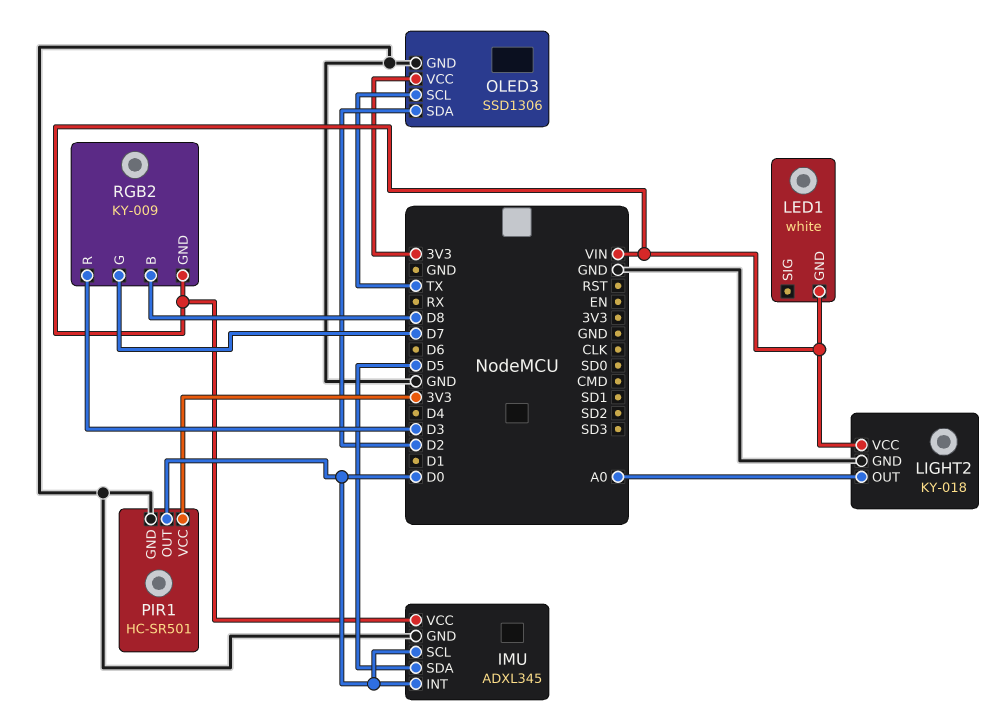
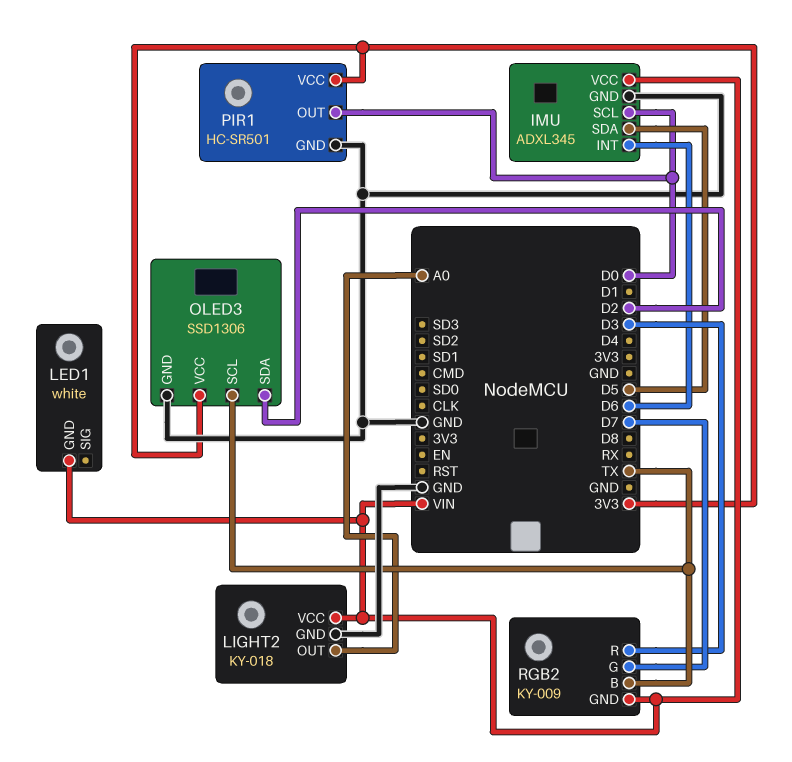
IMU pin INT: D0 -> D6
RGB2 pin B: D8 -> TX

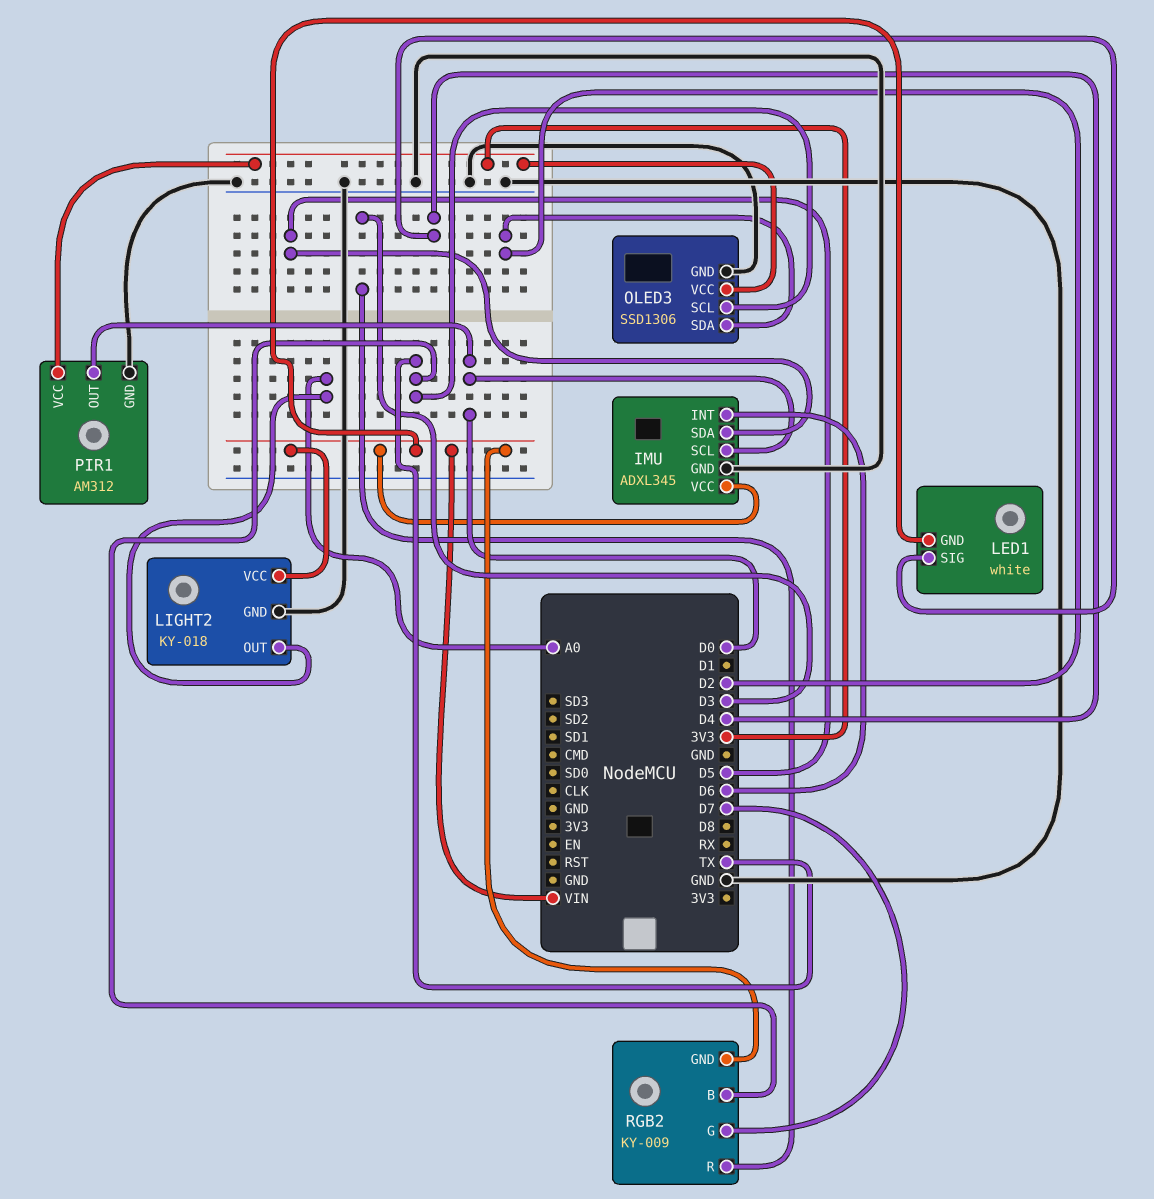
LED1 pin SIG: none -> D4
PIR1: HC-SR501 -> AM312

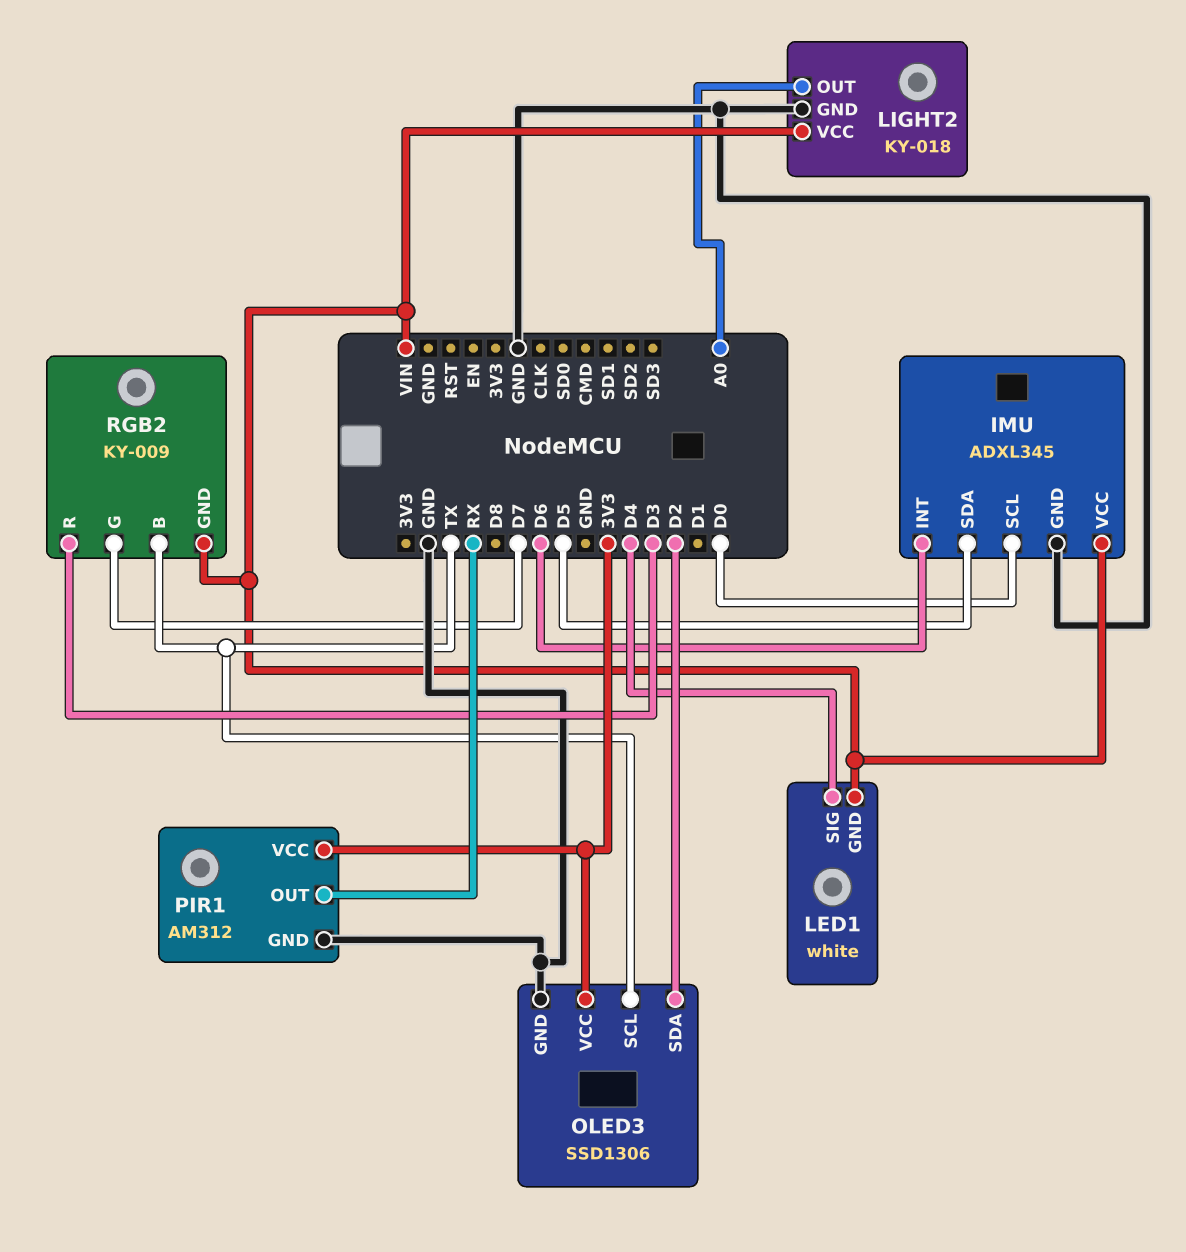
PIR1 pin OUT: D0 -> RX

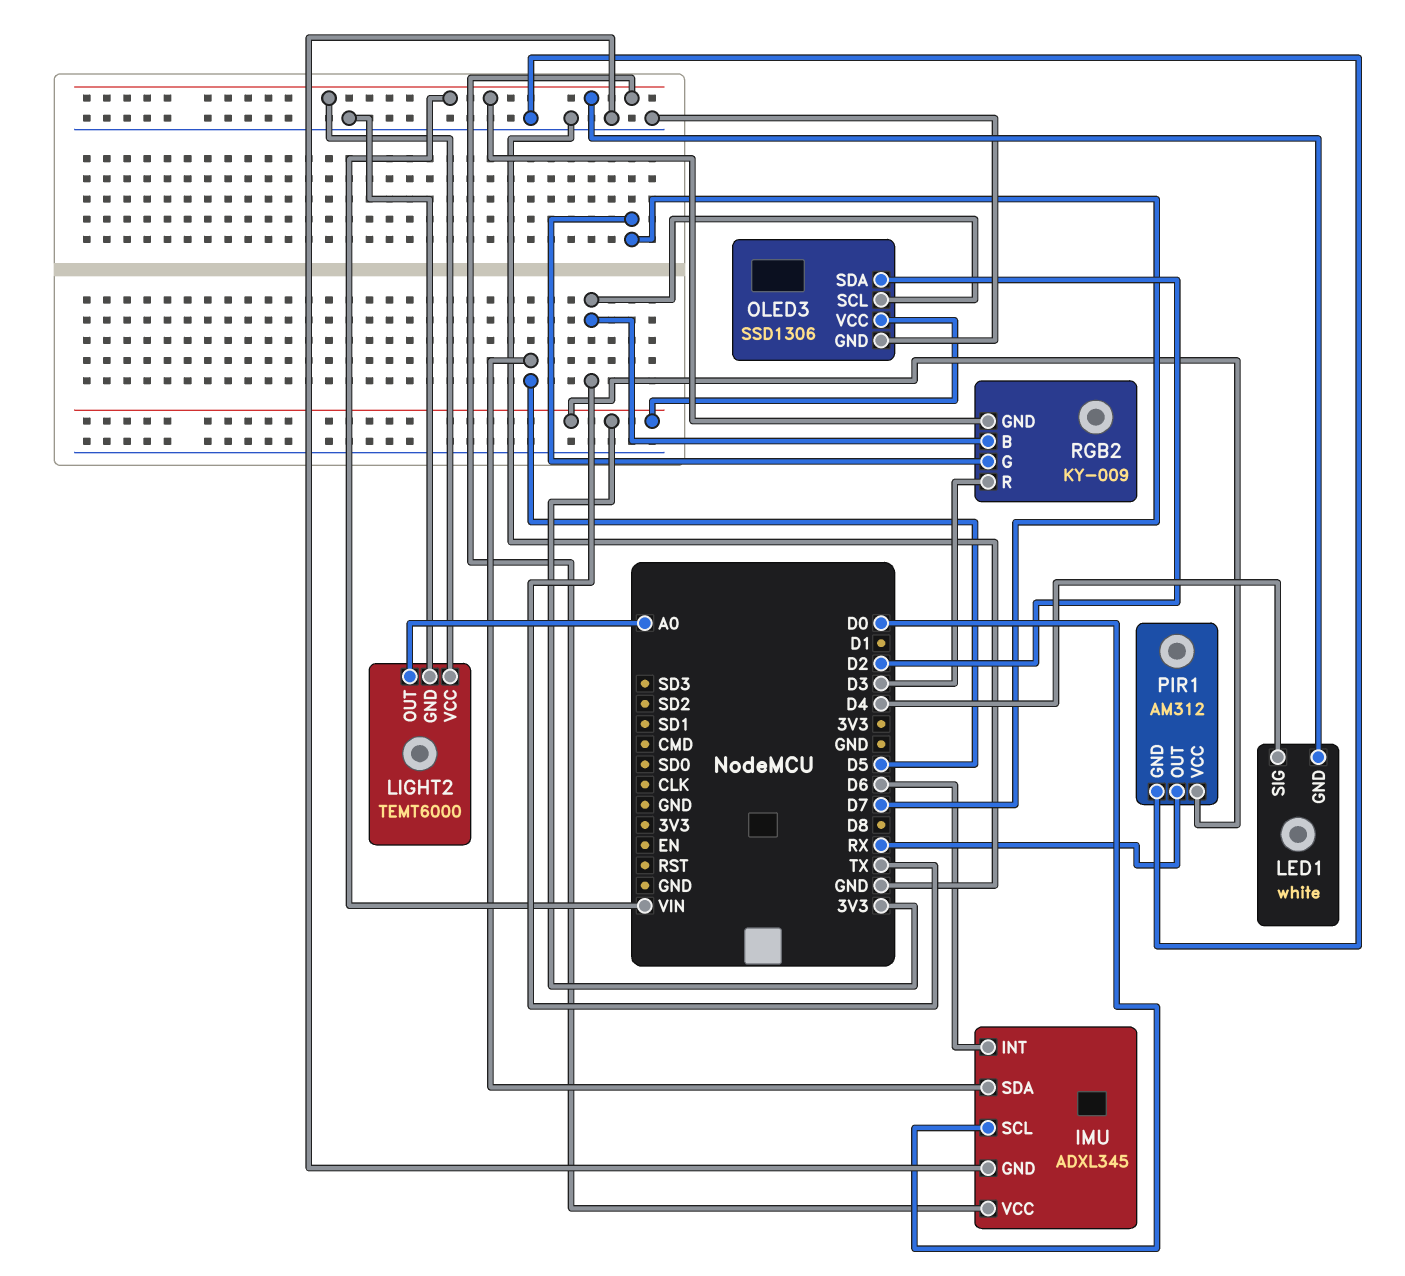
LIGHT2: KY-018 -> TEMT6000

